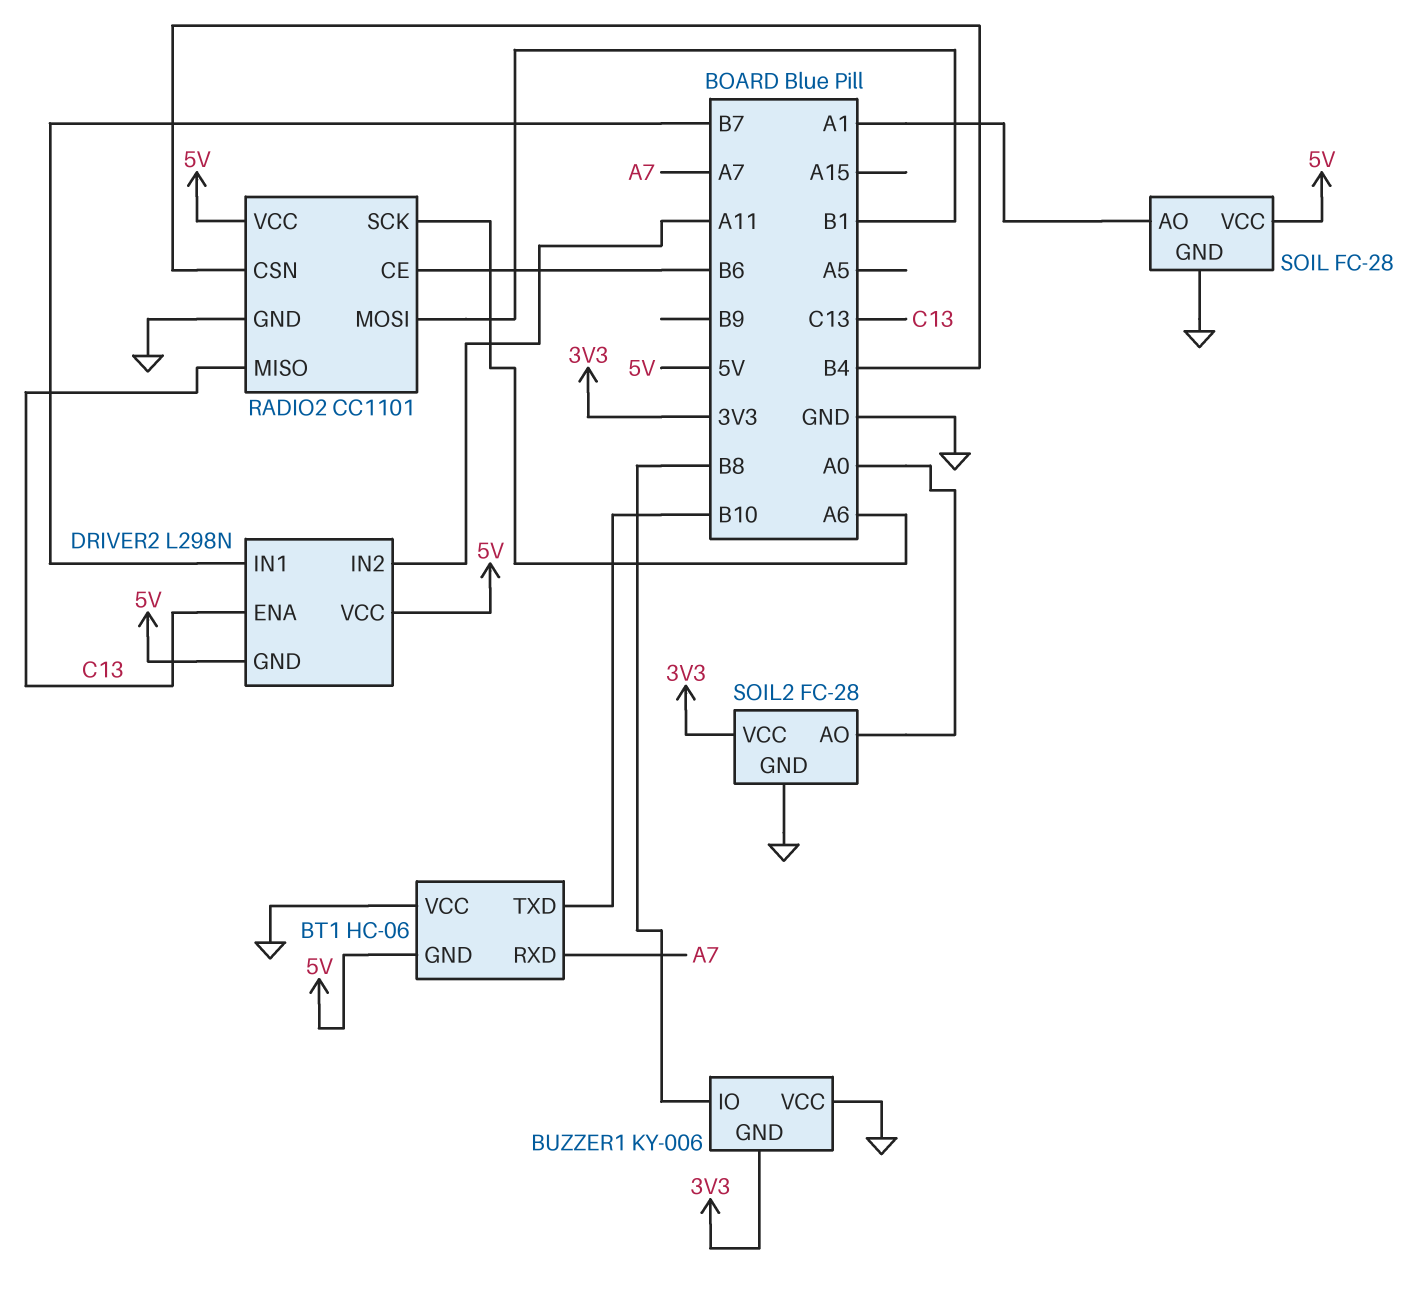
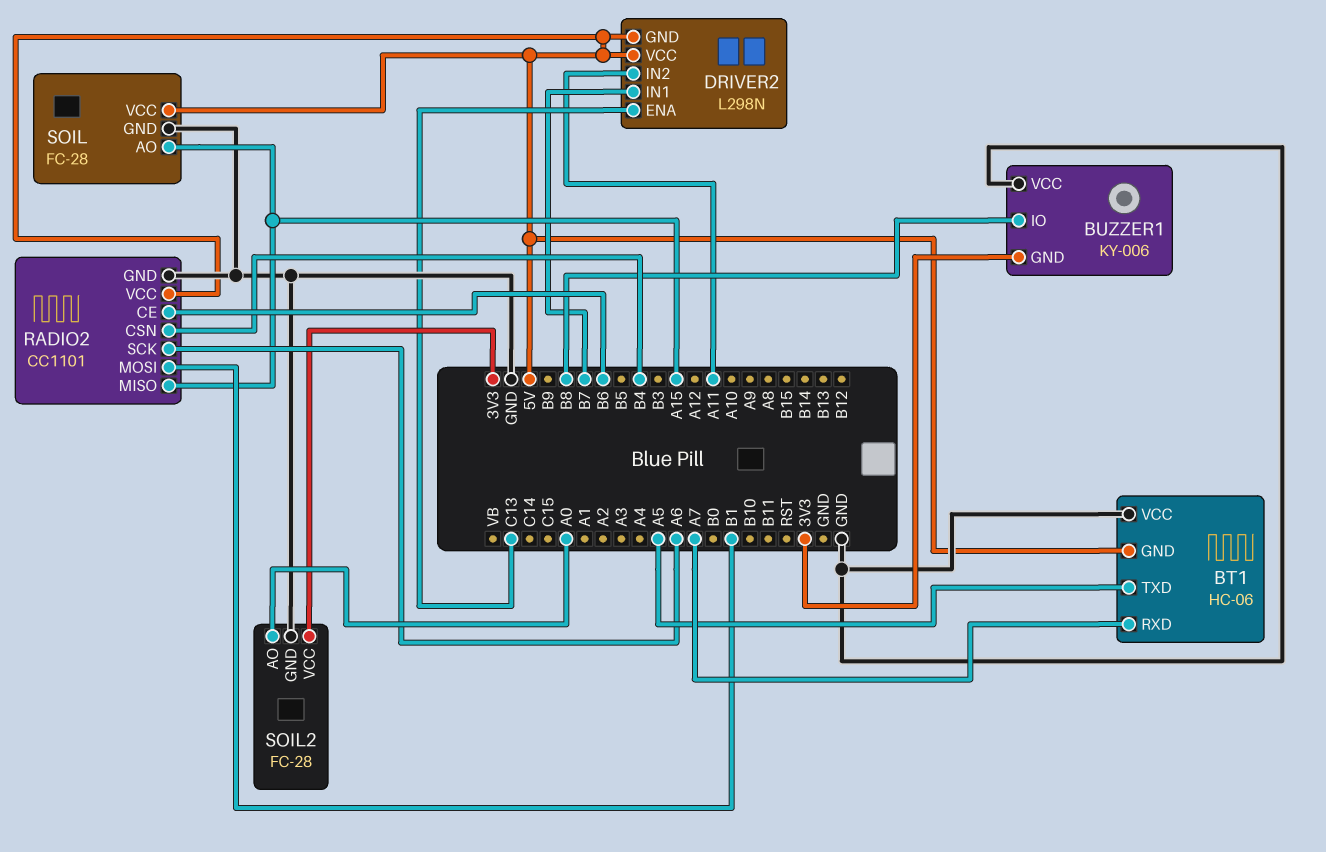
BT1 pin TXD: B10 -> A5
RADIO2 pin MISO: C13 -> A15
SOIL pin AO: A1 -> A15

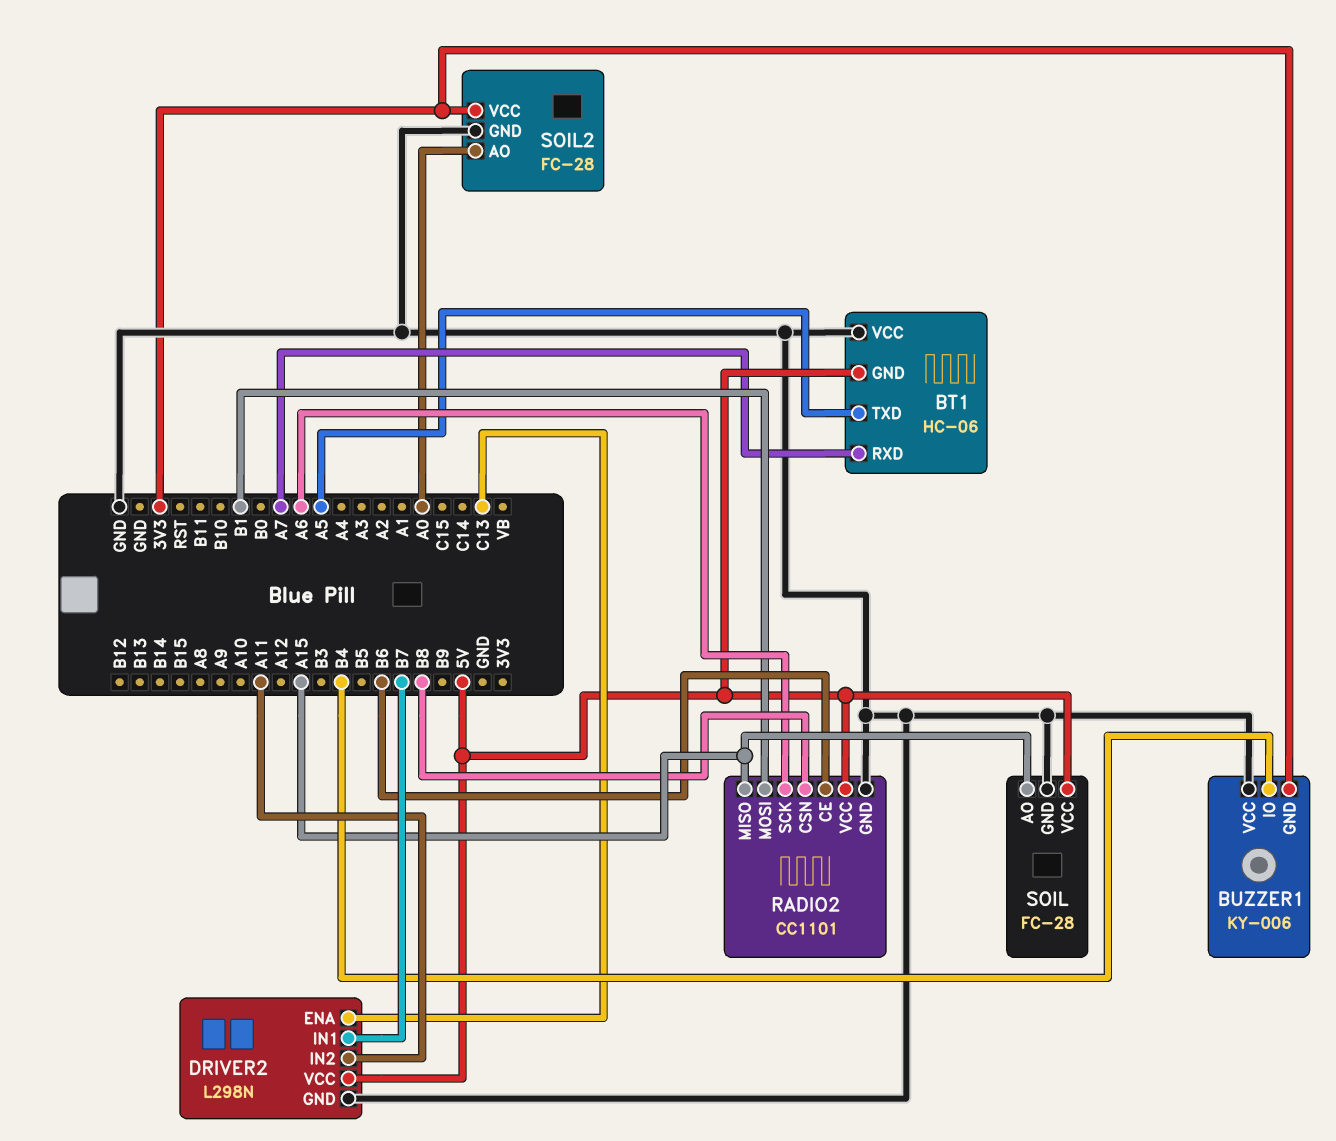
BUZZER1 pin IO: B8 -> B4
DRIVER2 pin GND: 5V -> GND
RADIO2 pin CSN: B4 -> B8

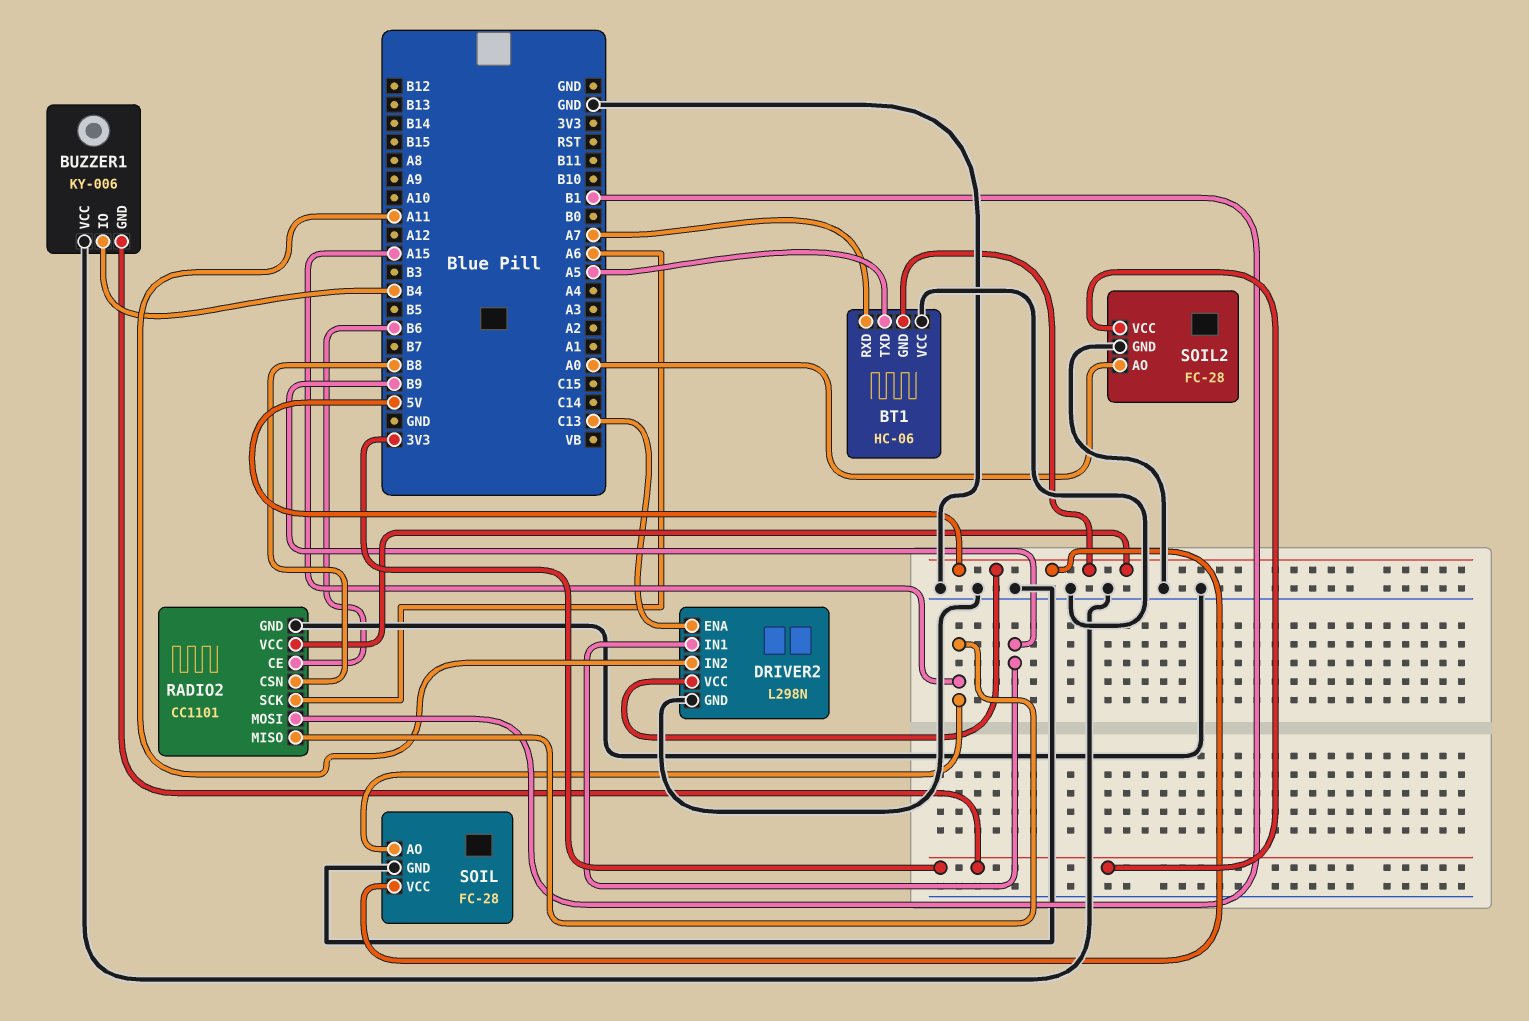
DRIVER2 pin IN1: B7 -> B9

